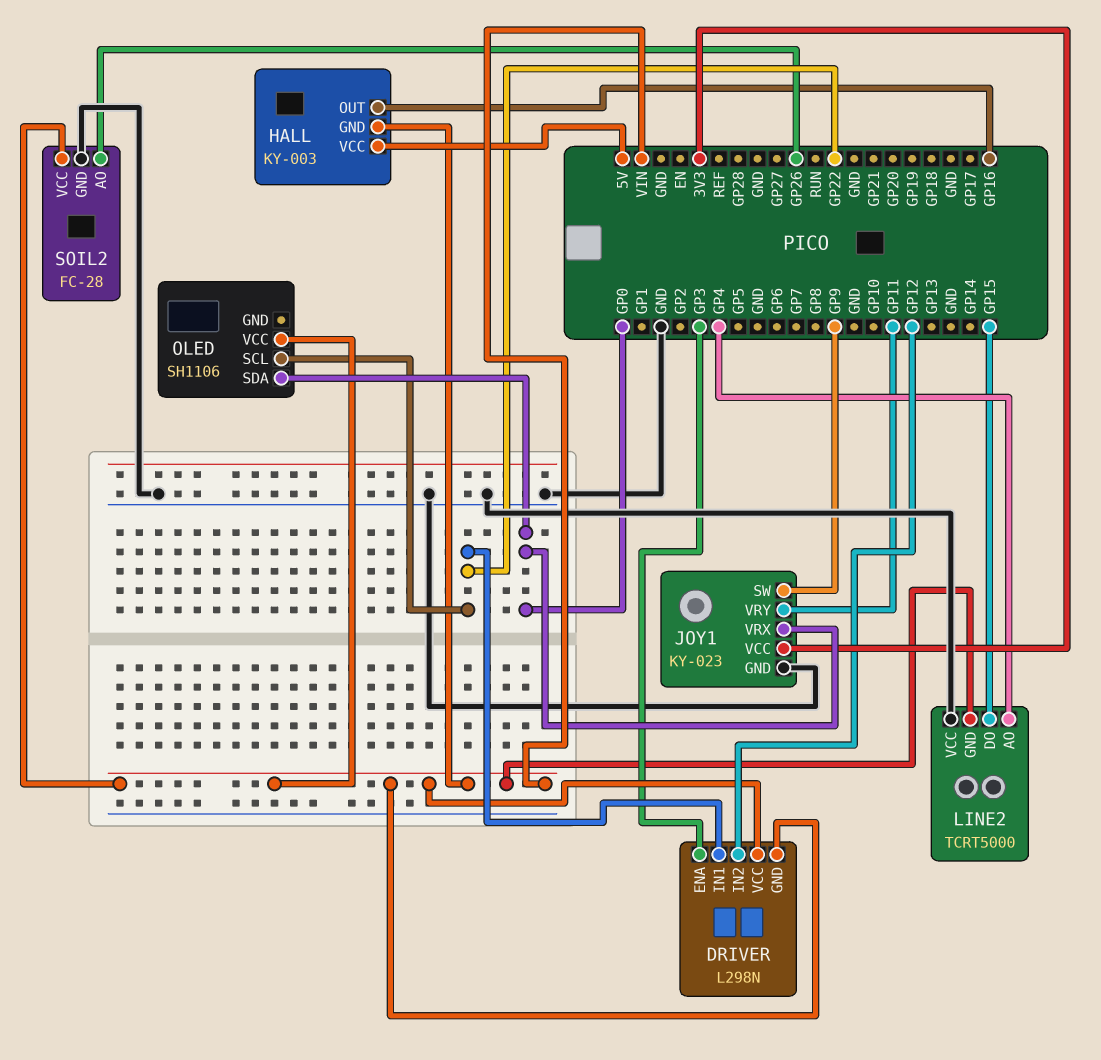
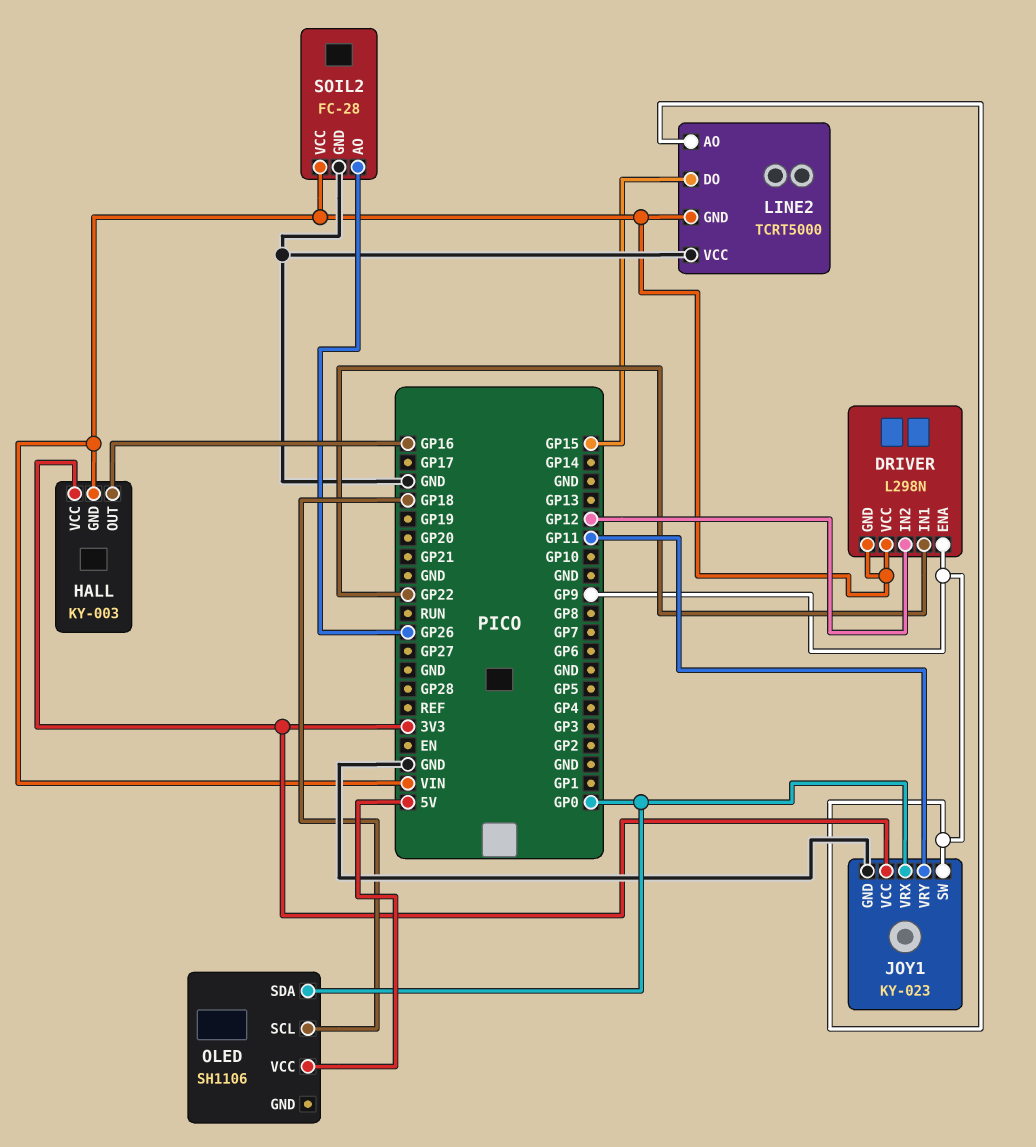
DRIVER pin ENA: GP3 -> GP9
HALL pin VCC: 5V -> 3V3
LINE2 pin AO: GP4 -> GP9
OLED pin SCL: GP22 -> GP18
OLED pin VCC: VIN -> 5V

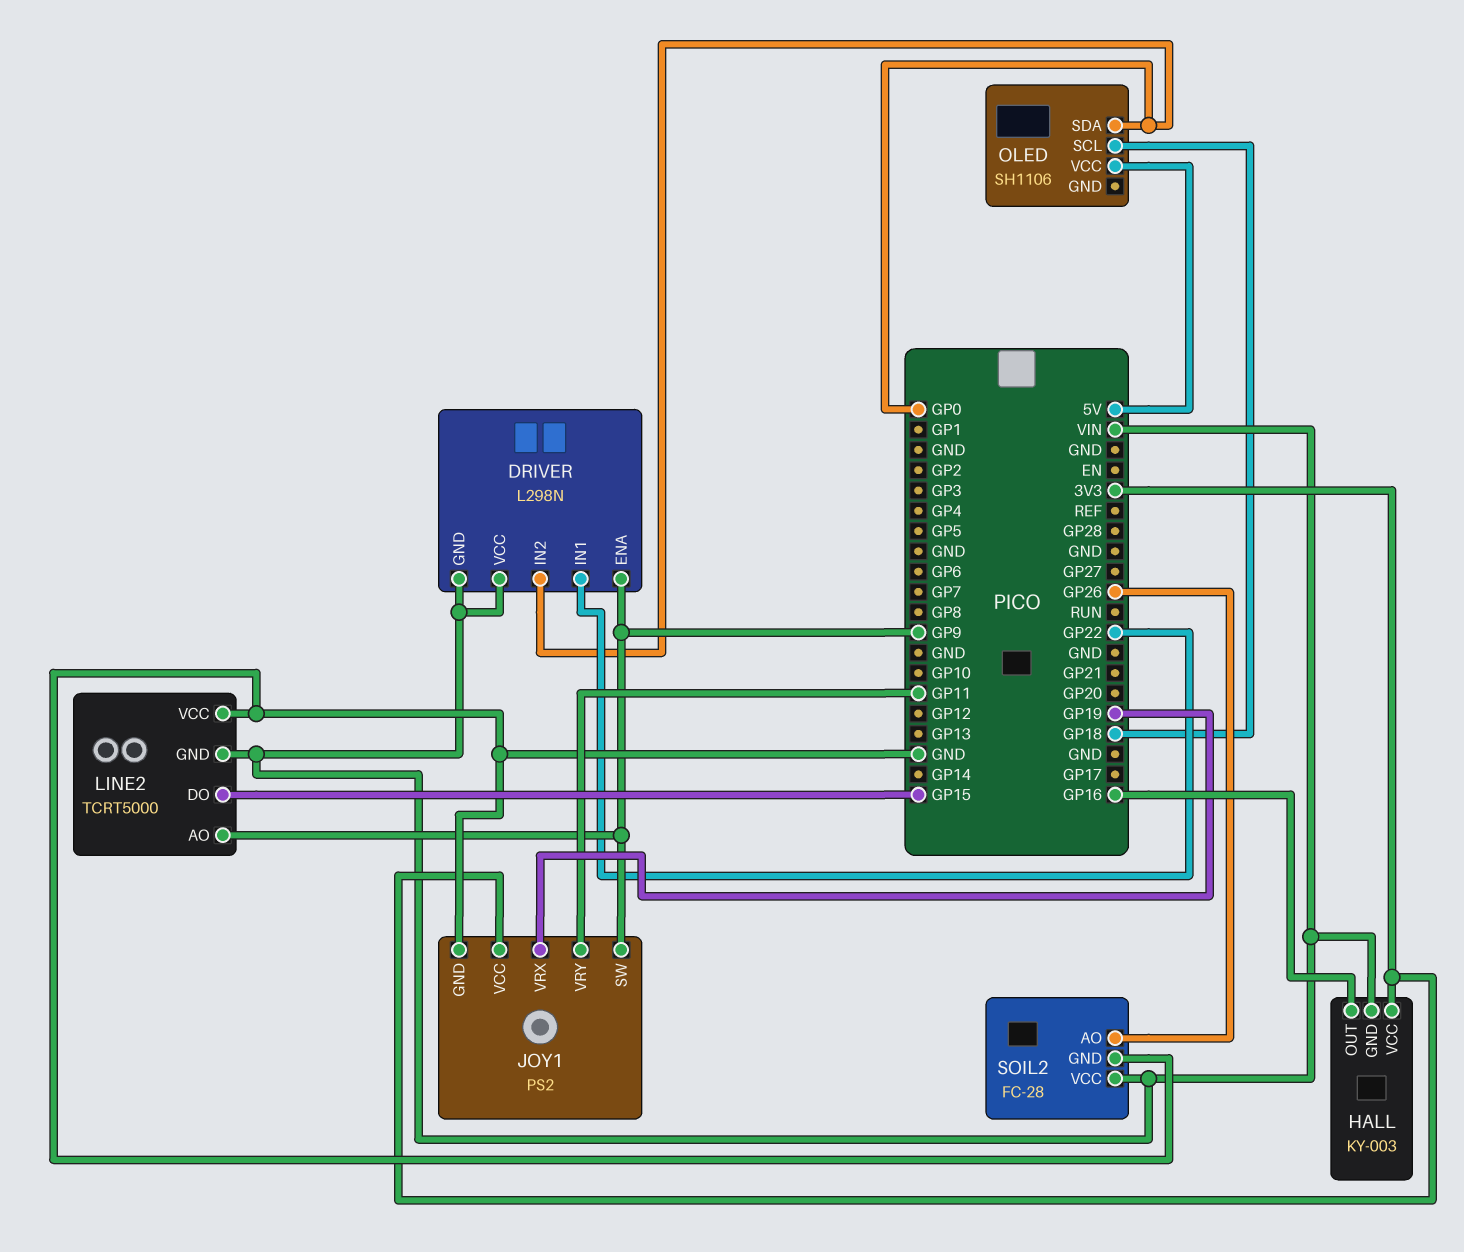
DRIVER pin IN2: GP12 -> GP0
JOY1: KY-023 -> PS2
JOY1 pin VRX: GP0 -> GP19

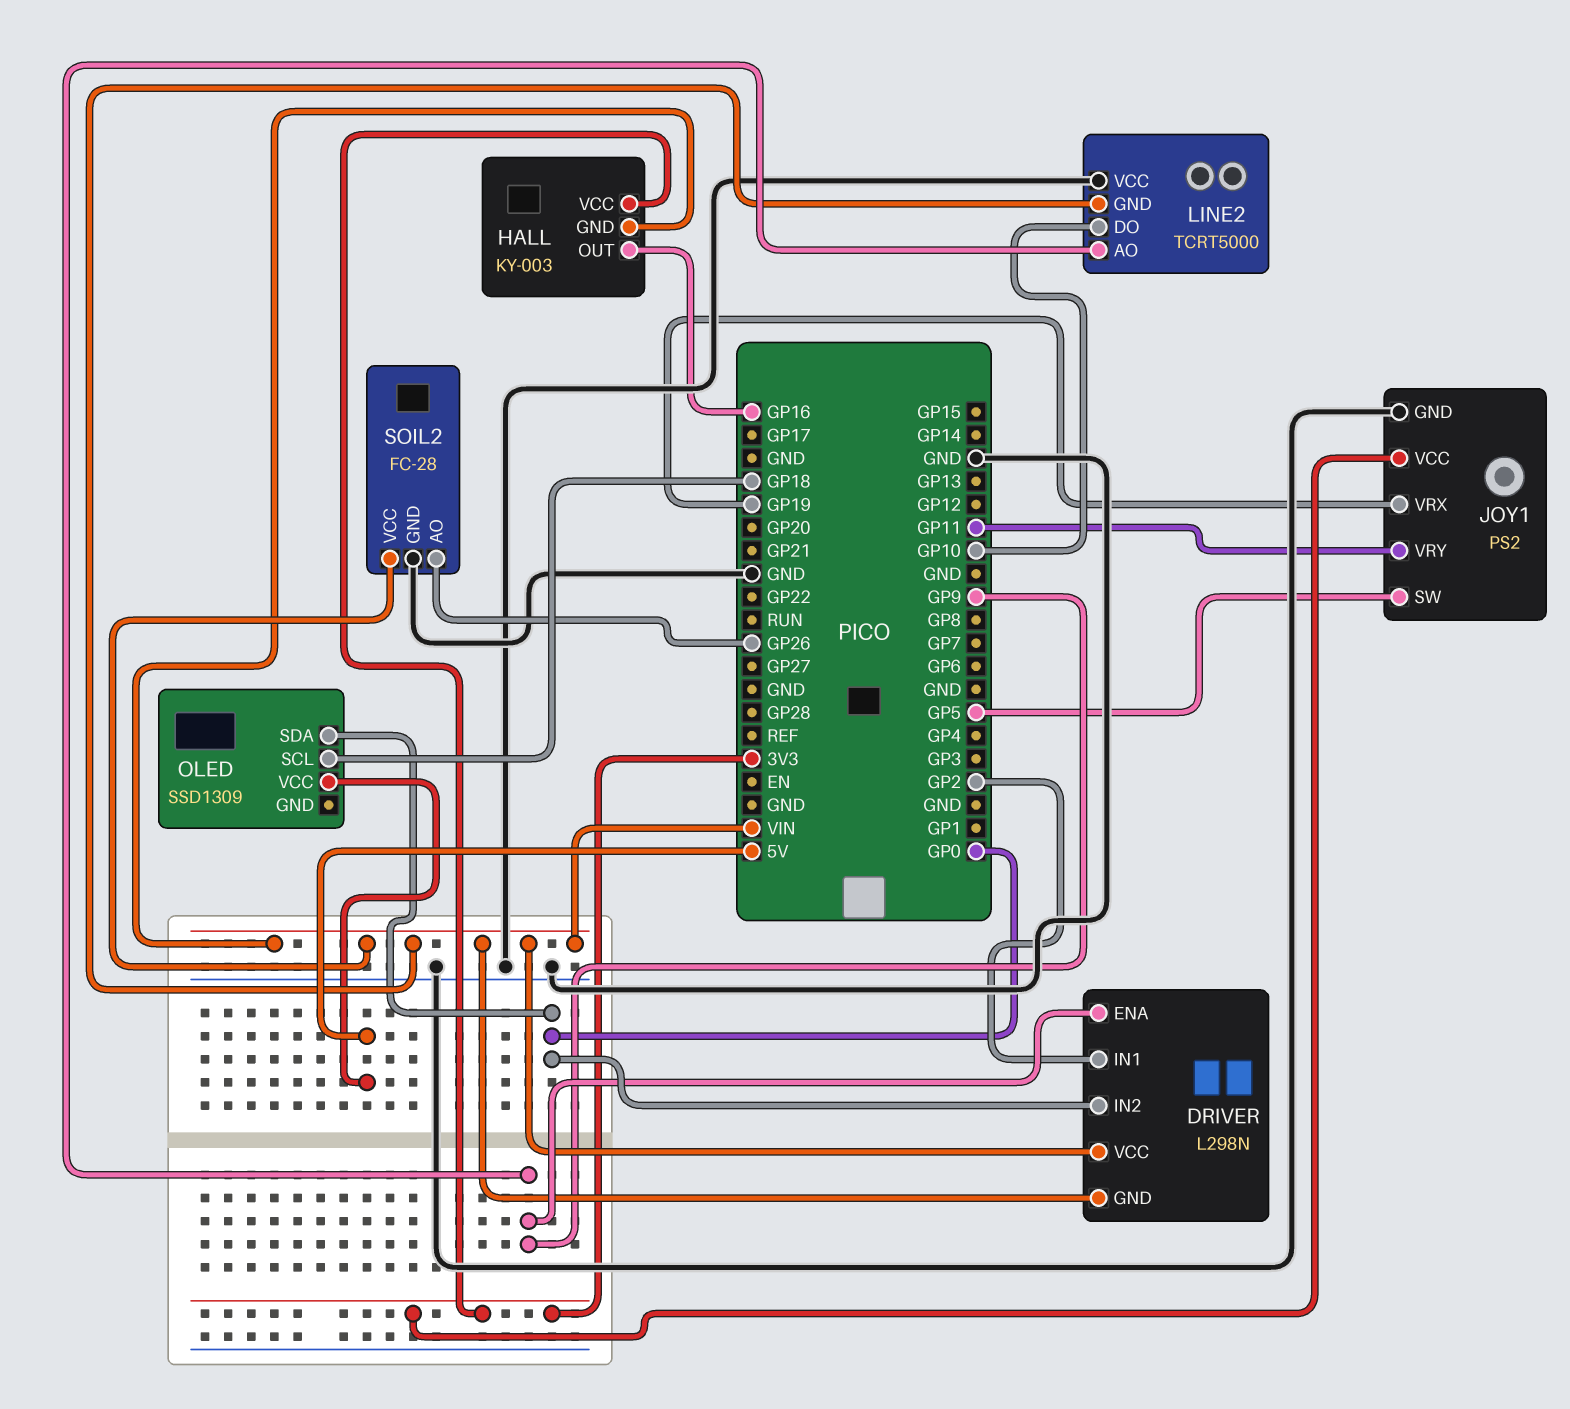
DRIVER pin IN1: GP22 -> GP2
JOY1 pin SW: GP9 -> GP5
LINE2 pin DO: GP15 -> GP10
OLED: SH1106 -> SSD1309

